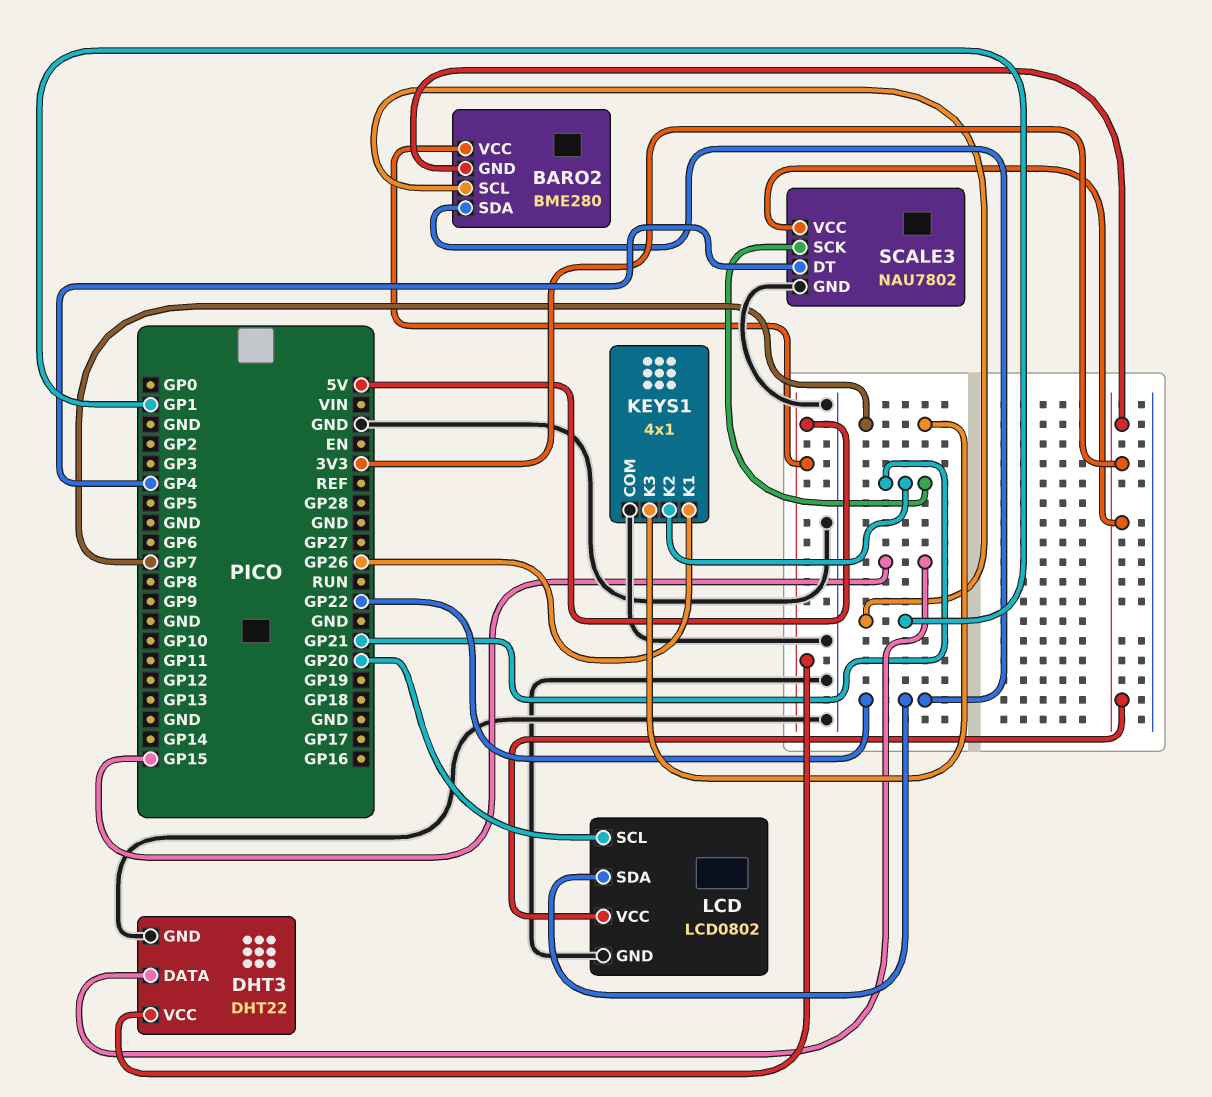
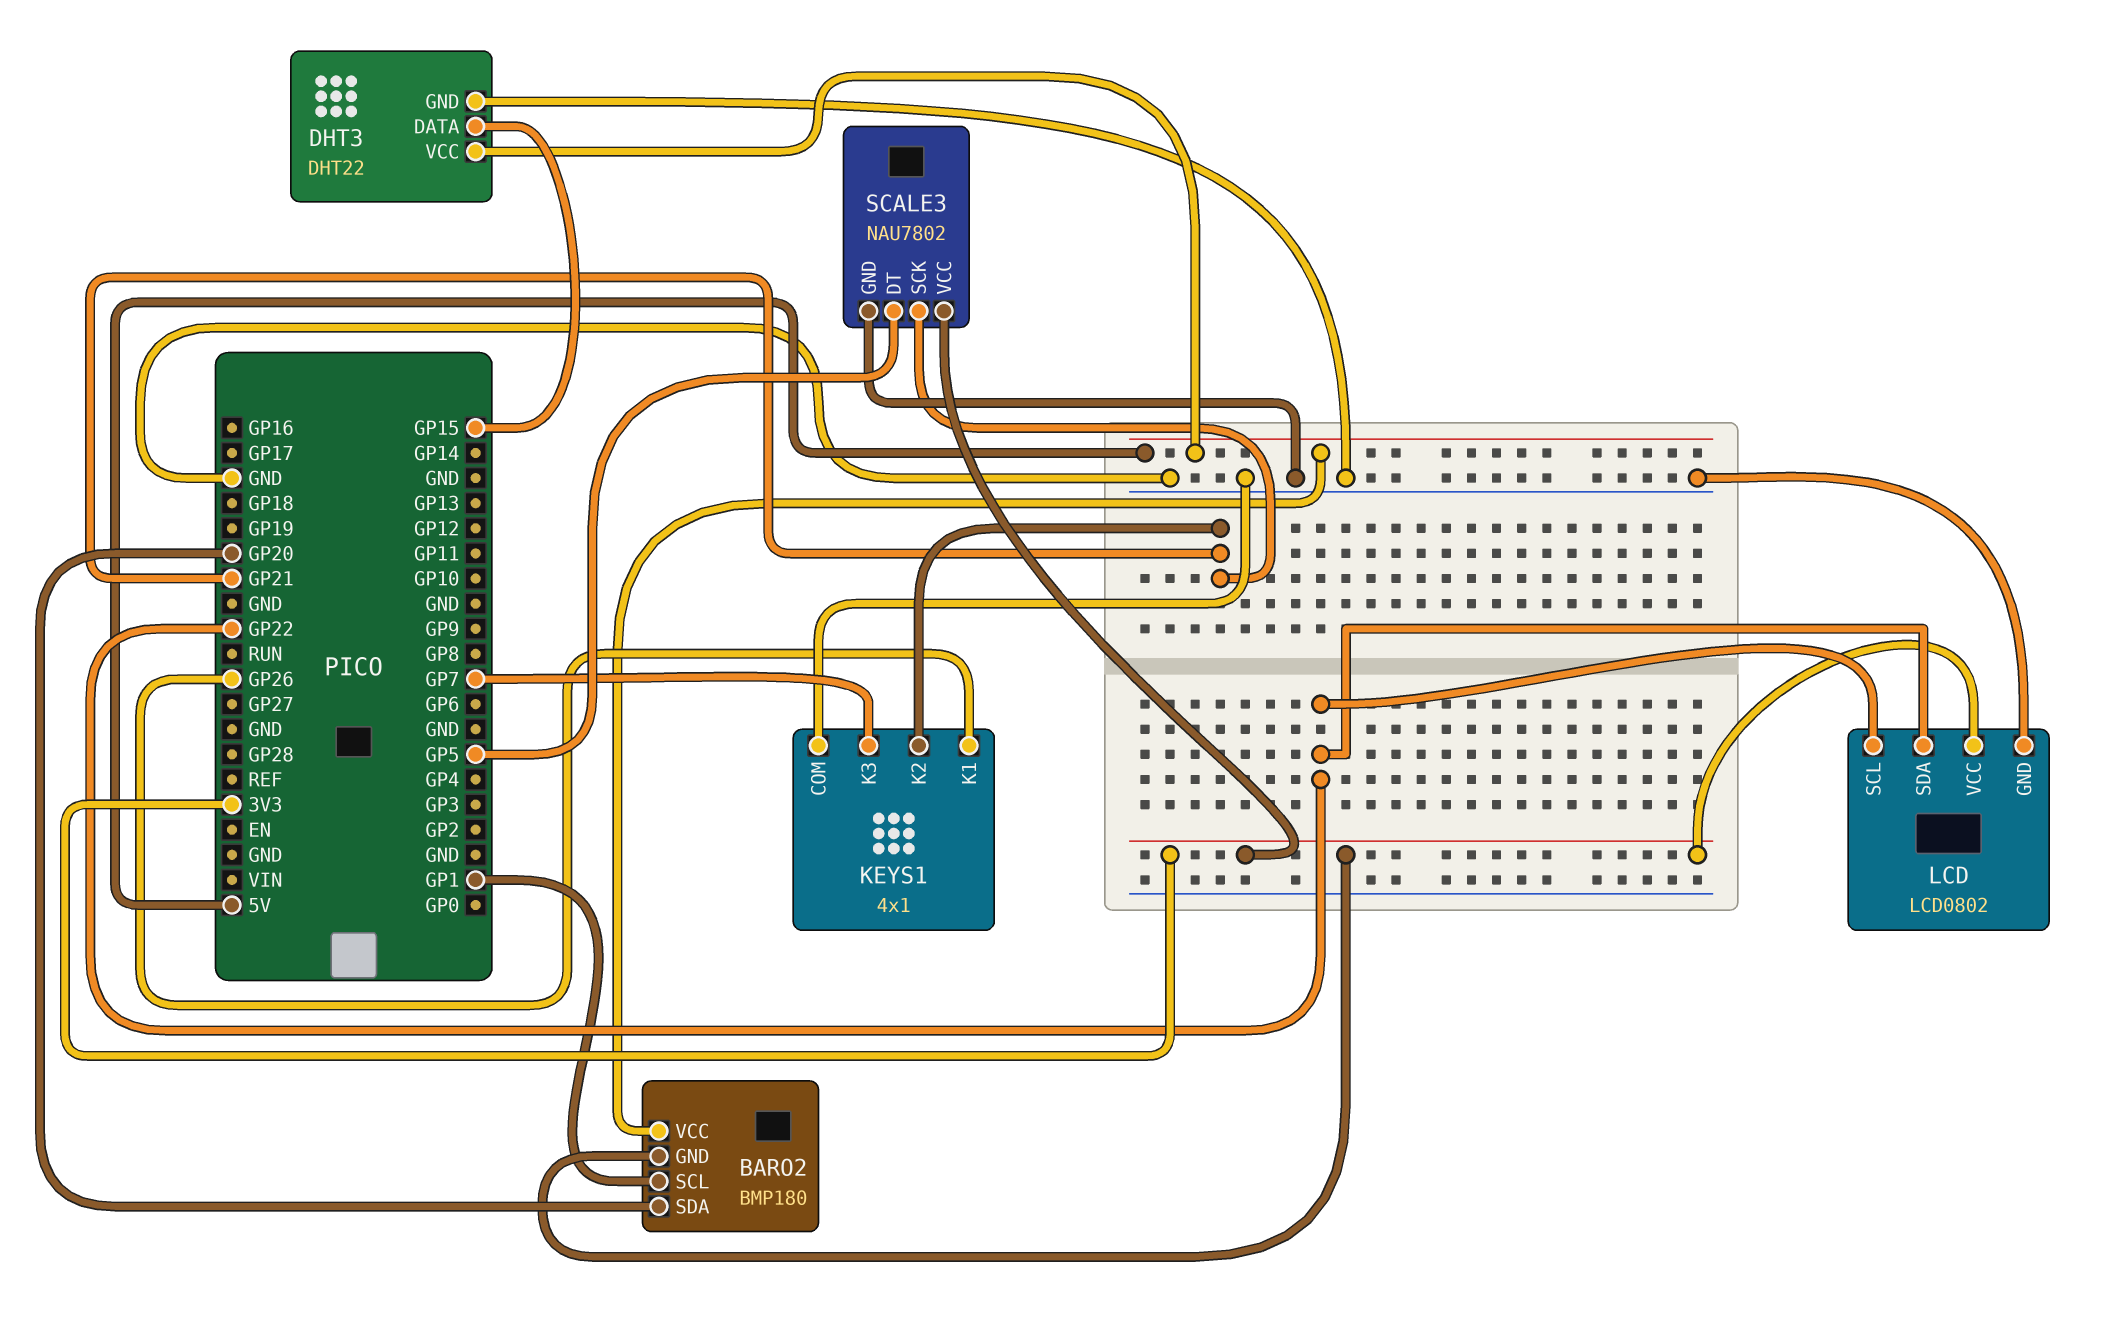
BARO2: BME280 -> BMP180
BARO2 pin SDA: GP22 -> GP20
LCD pin SCL: GP20 -> GP22
SCALE3 pin DT: GP4 -> GP5

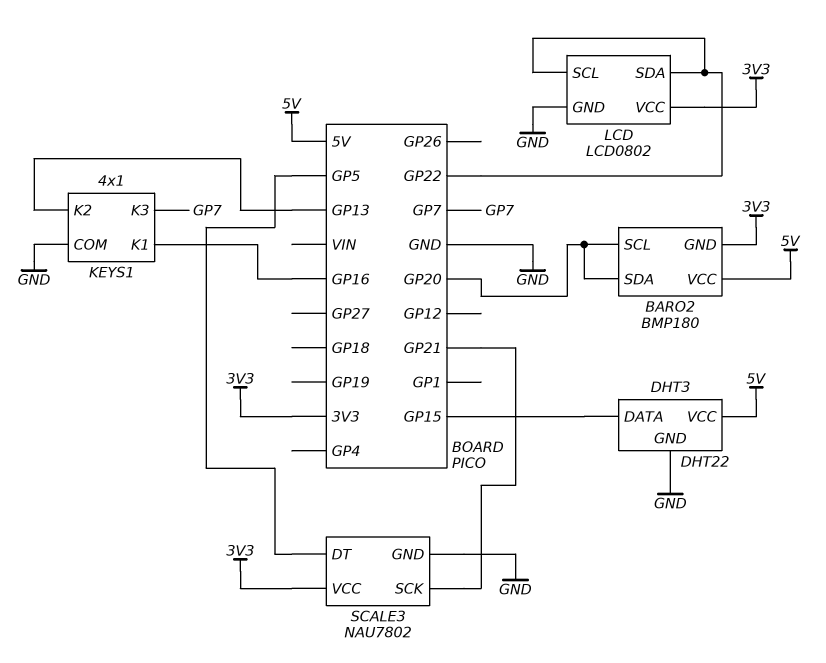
BARO2 pin SCL: GP1 -> GP20
KEYS1 pin K1: GP26 -> GP16
KEYS1 pin K2: GP21 -> GP13

